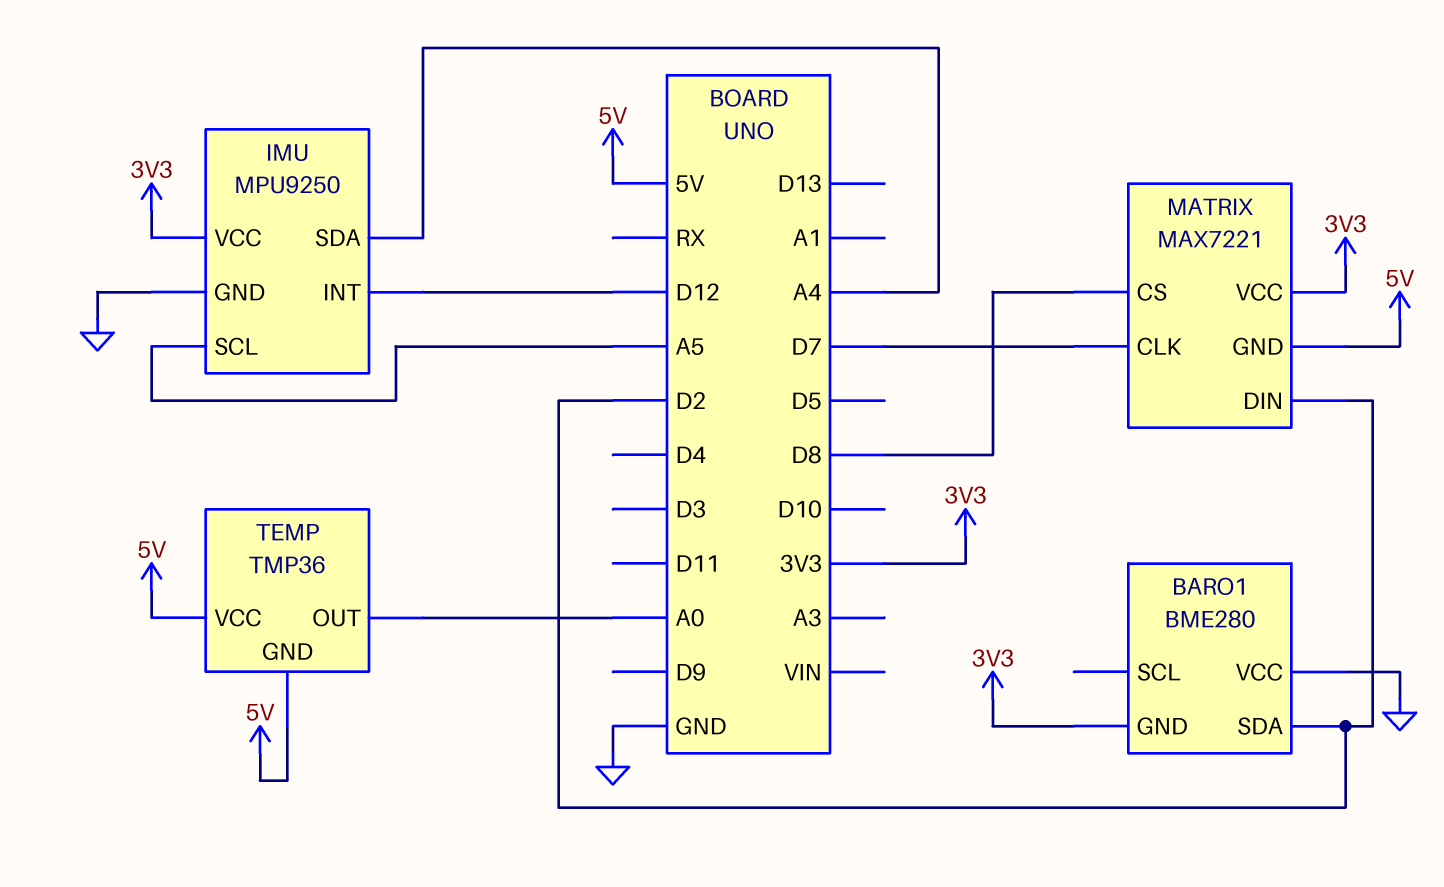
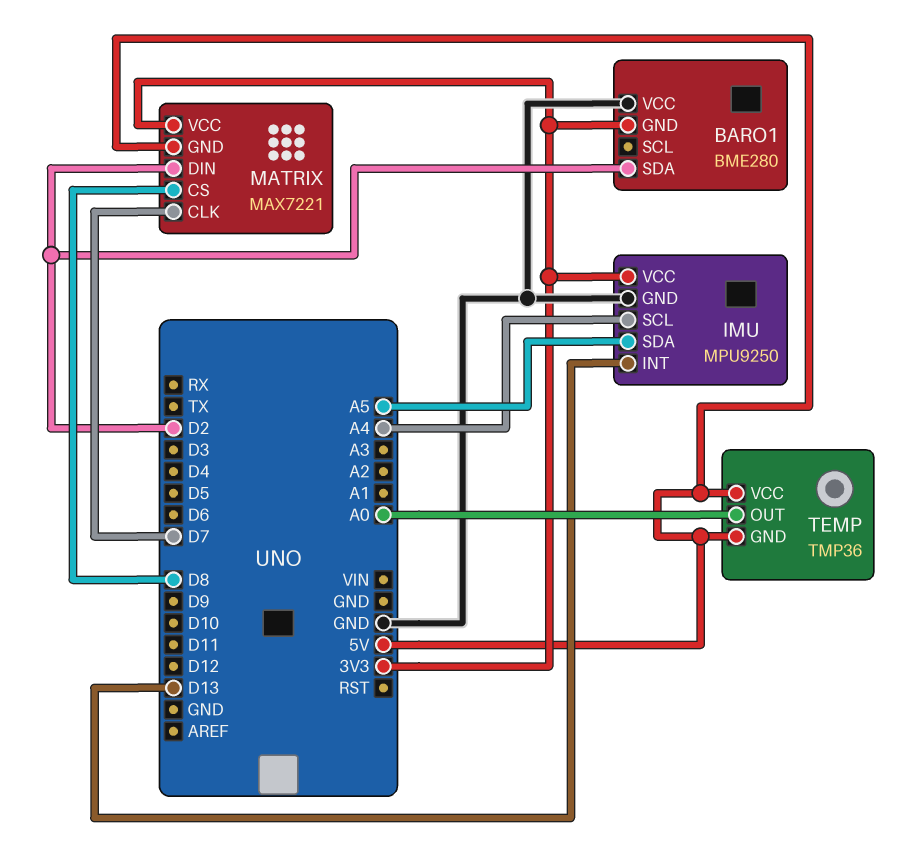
IMU pin INT: D12 -> D13
IMU pin SCL: A5 -> A4
IMU pin SDA: A4 -> A5

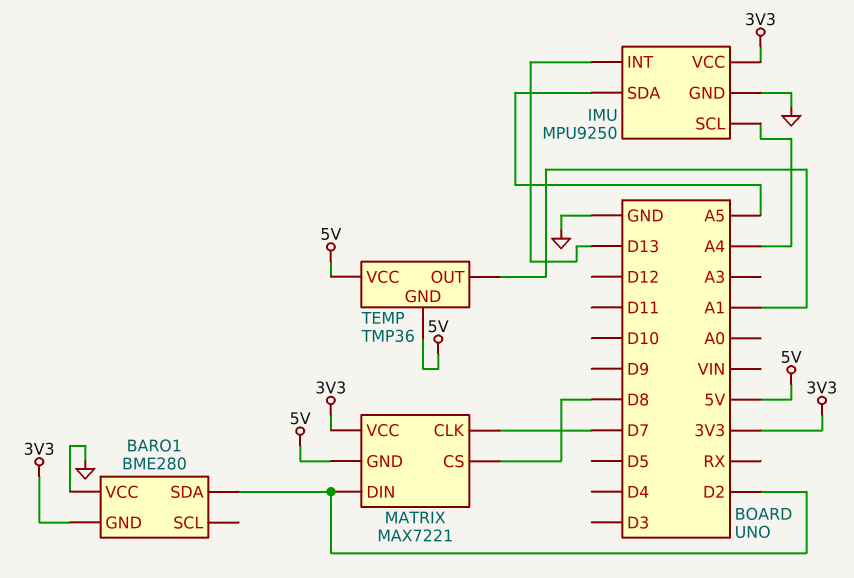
TEMP pin OUT: A0 -> A1

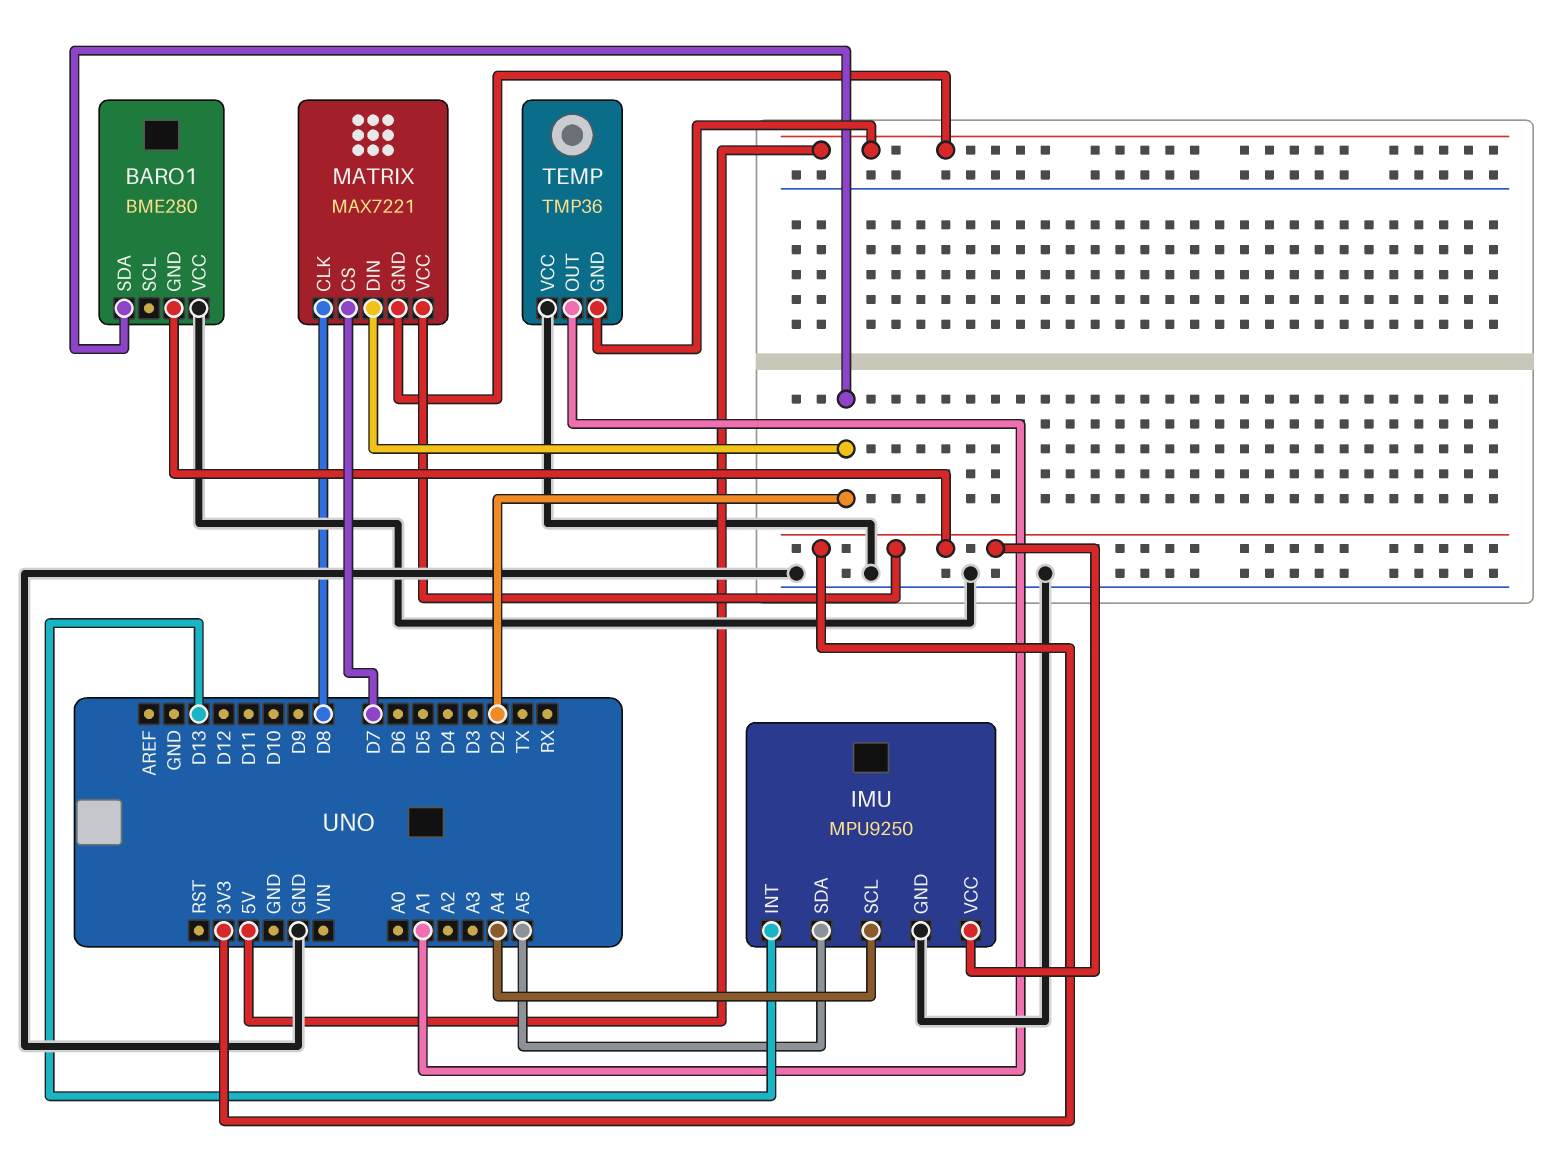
MATRIX pin CLK: D7 -> D8
MATRIX pin CS: D8 -> D7
TEMP pin VCC: 5V -> GND

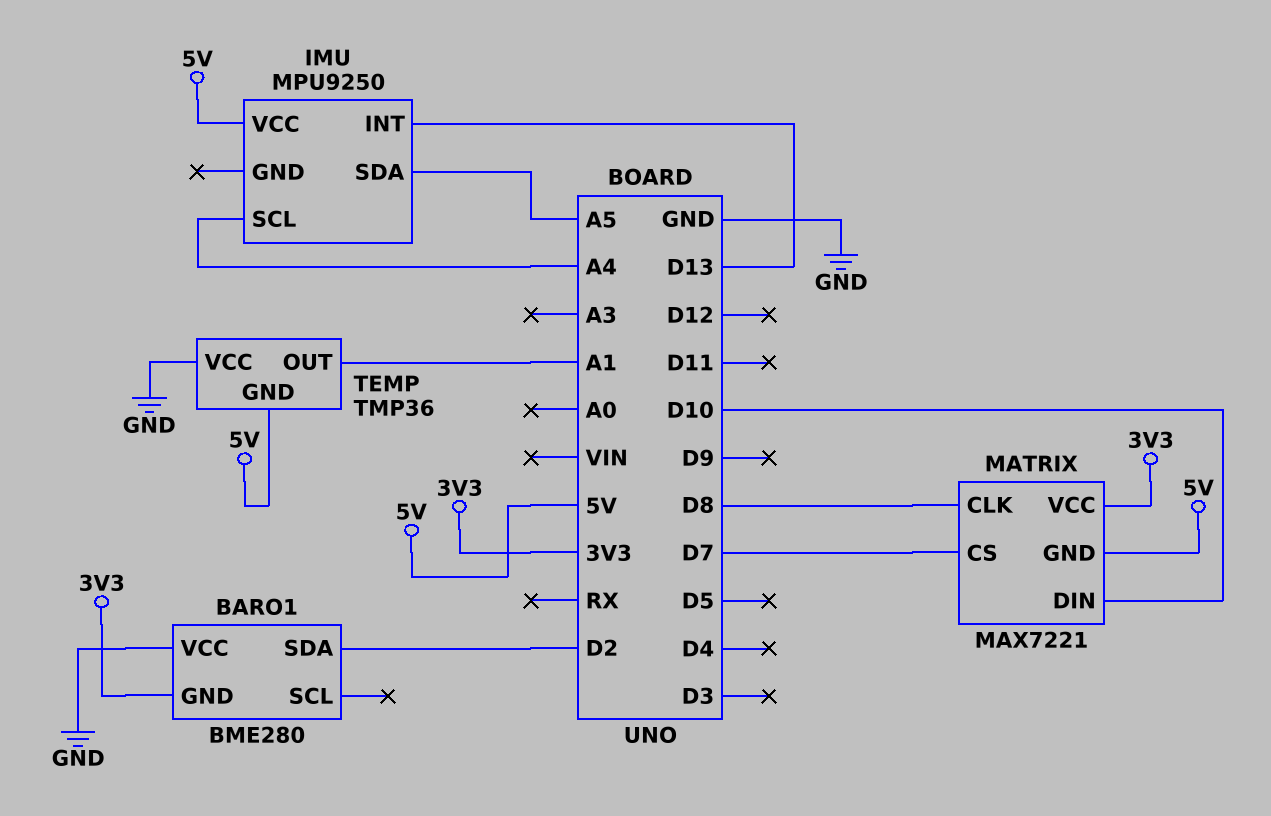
IMU pin GND: GND -> none
IMU pin VCC: 3V3 -> 5V
MATRIX pin DIN: D2 -> D10

